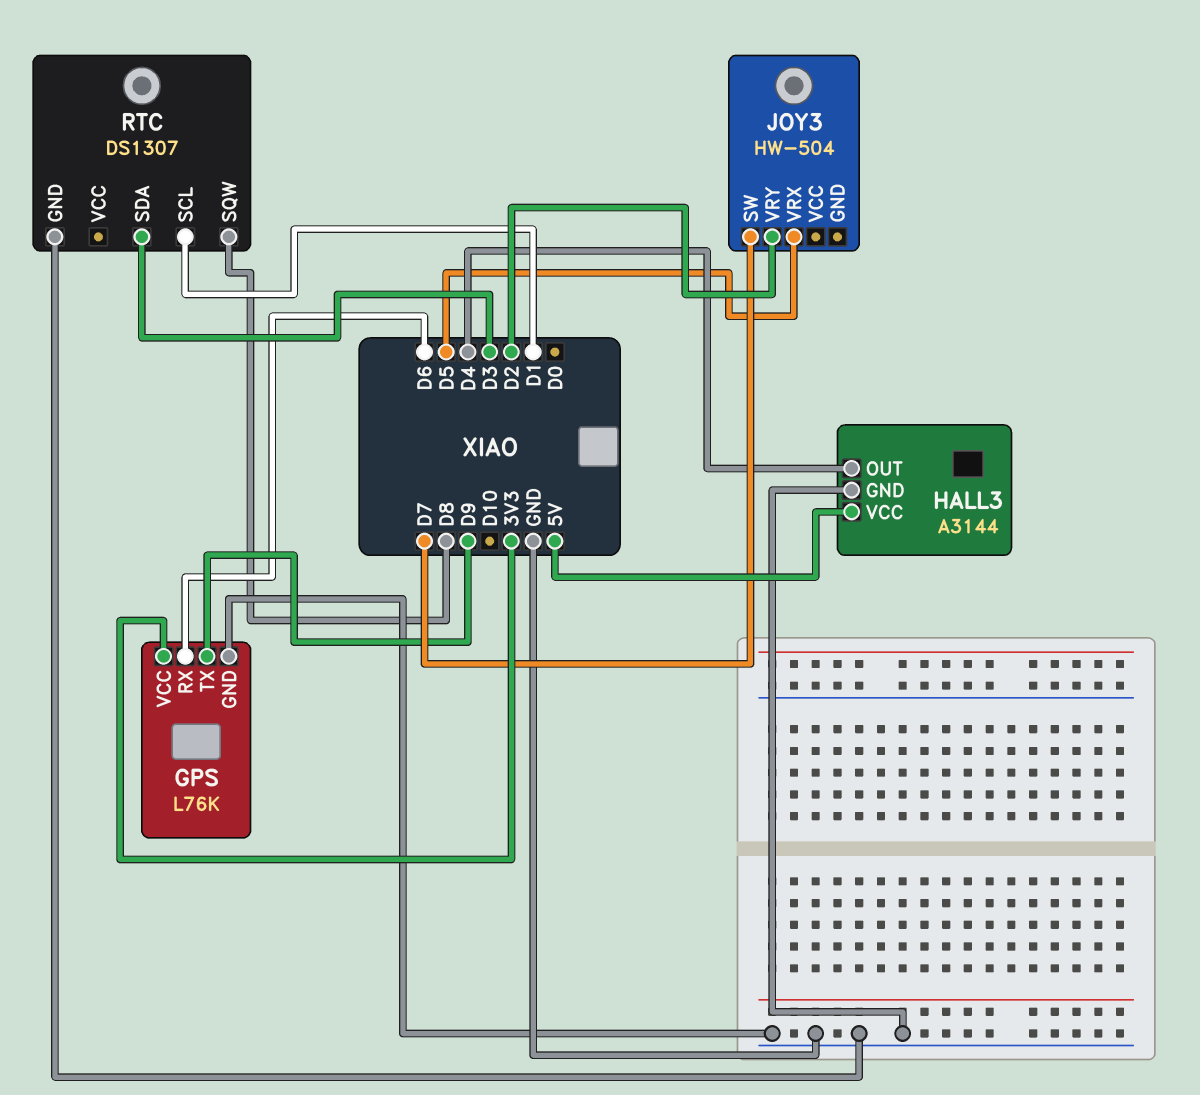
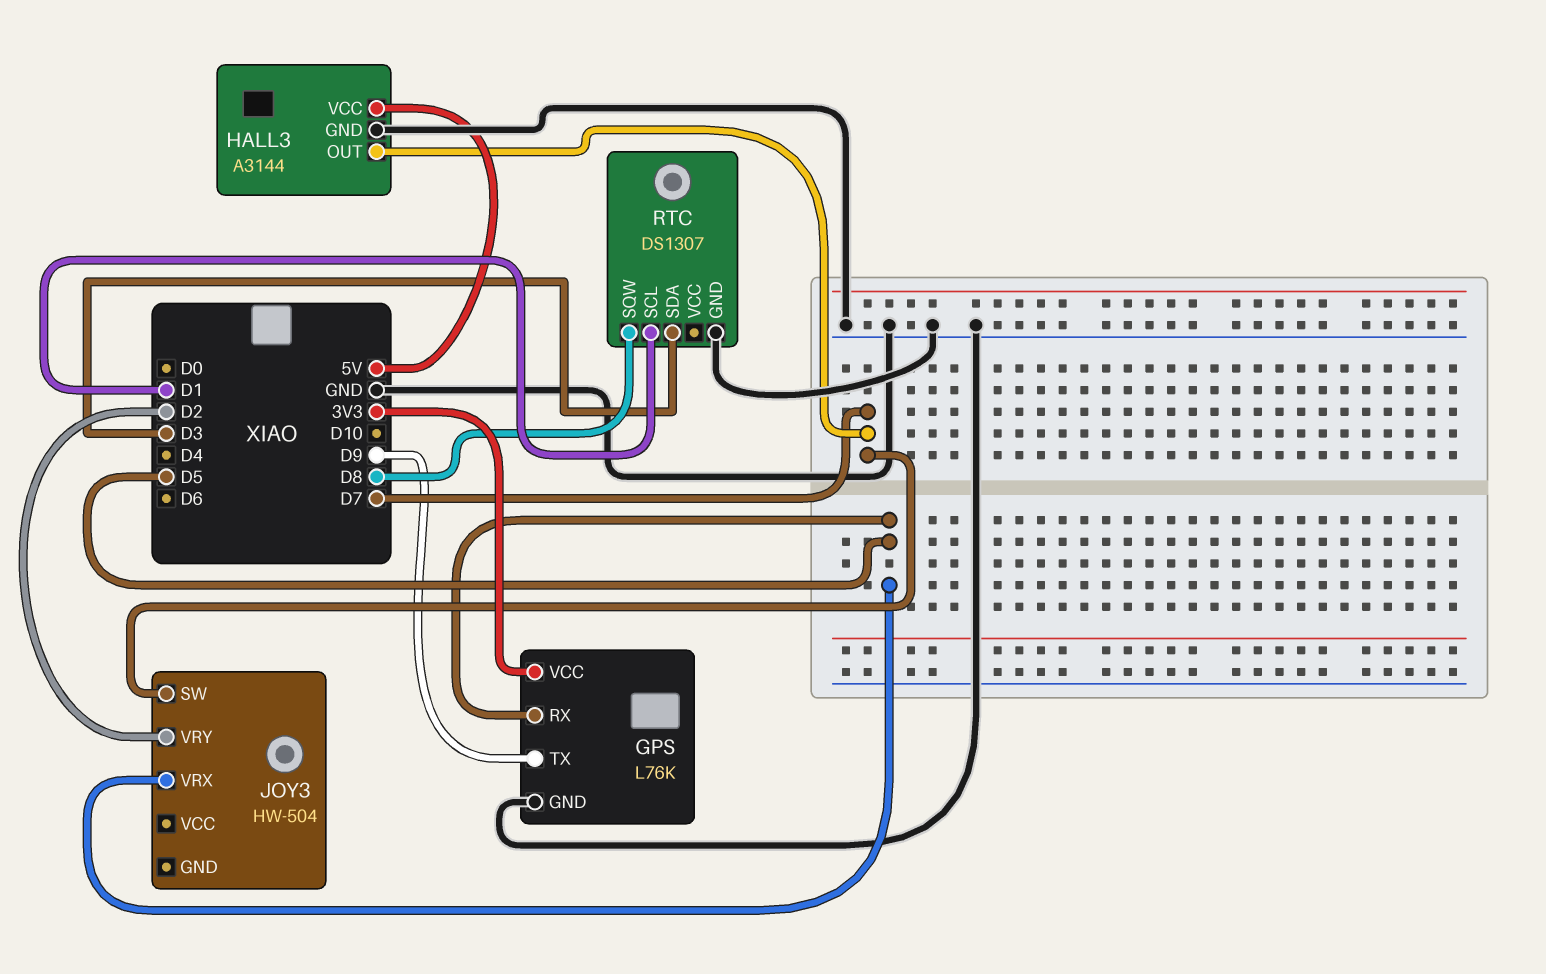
GPS pin RX: D6 -> D5
HALL3 pin OUT: D4 -> D7

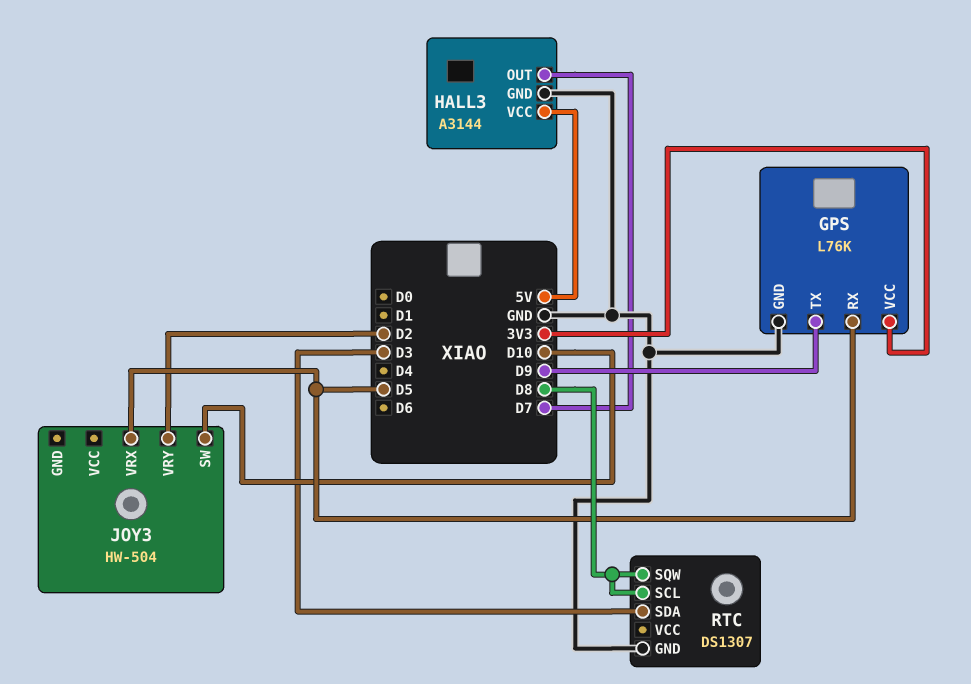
JOY3 pin SW: D7 -> D10
RTC pin SCL: D1 -> D8

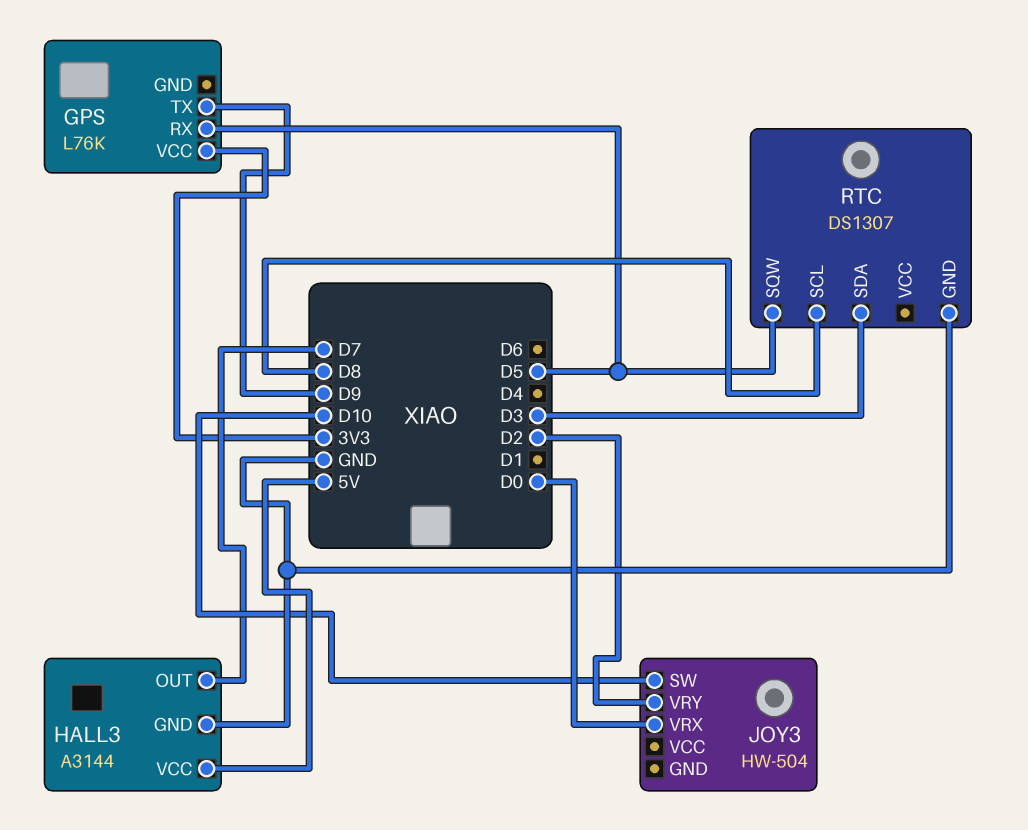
GPS pin GND: GND -> none
JOY3 pin VRX: D5 -> D0
RTC pin SQW: D8 -> D5

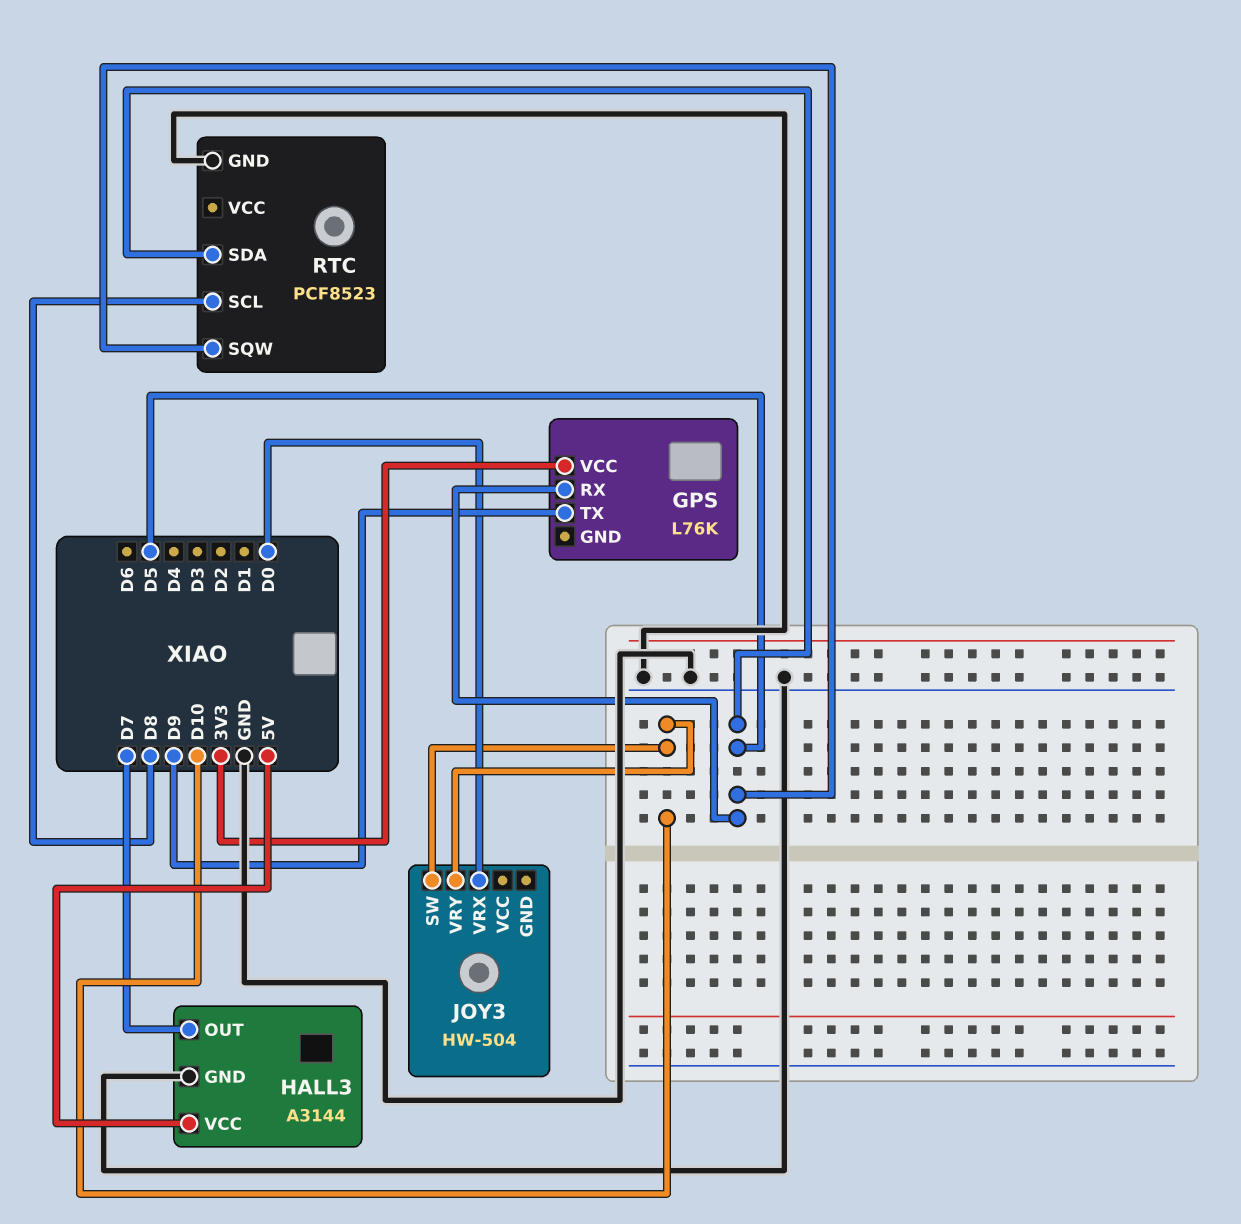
JOY3 pin VRY: D2 -> D10
RTC: DS1307 -> PCF8523
RTC pin SDA: D3 -> D5

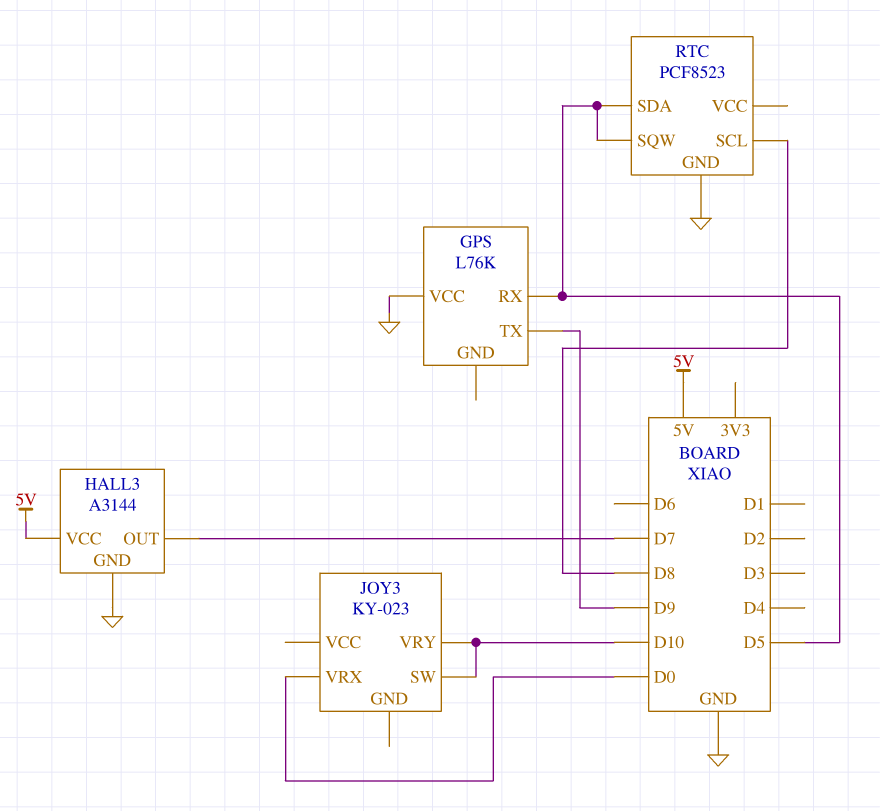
GPS pin VCC: 3V3 -> GND
JOY3: HW-504 -> KY-023

